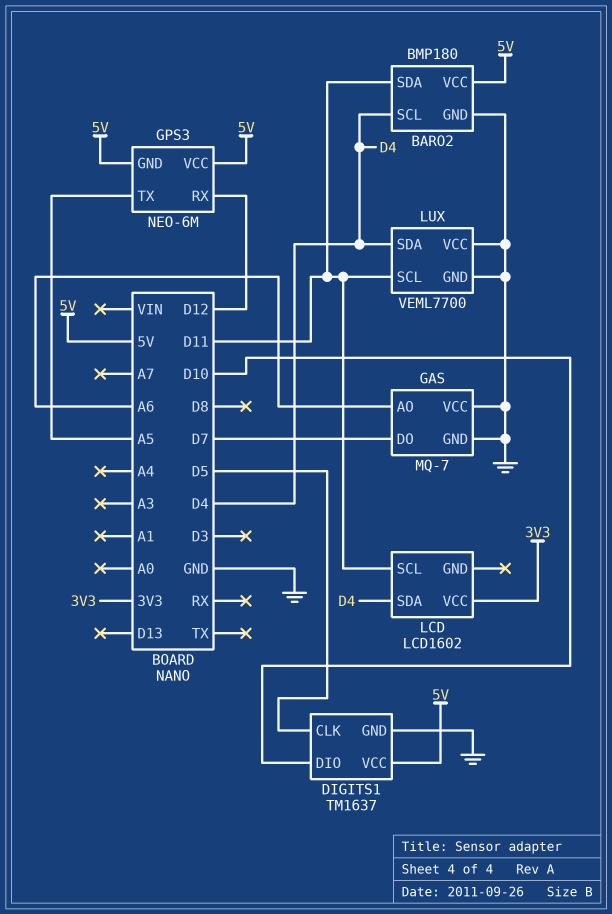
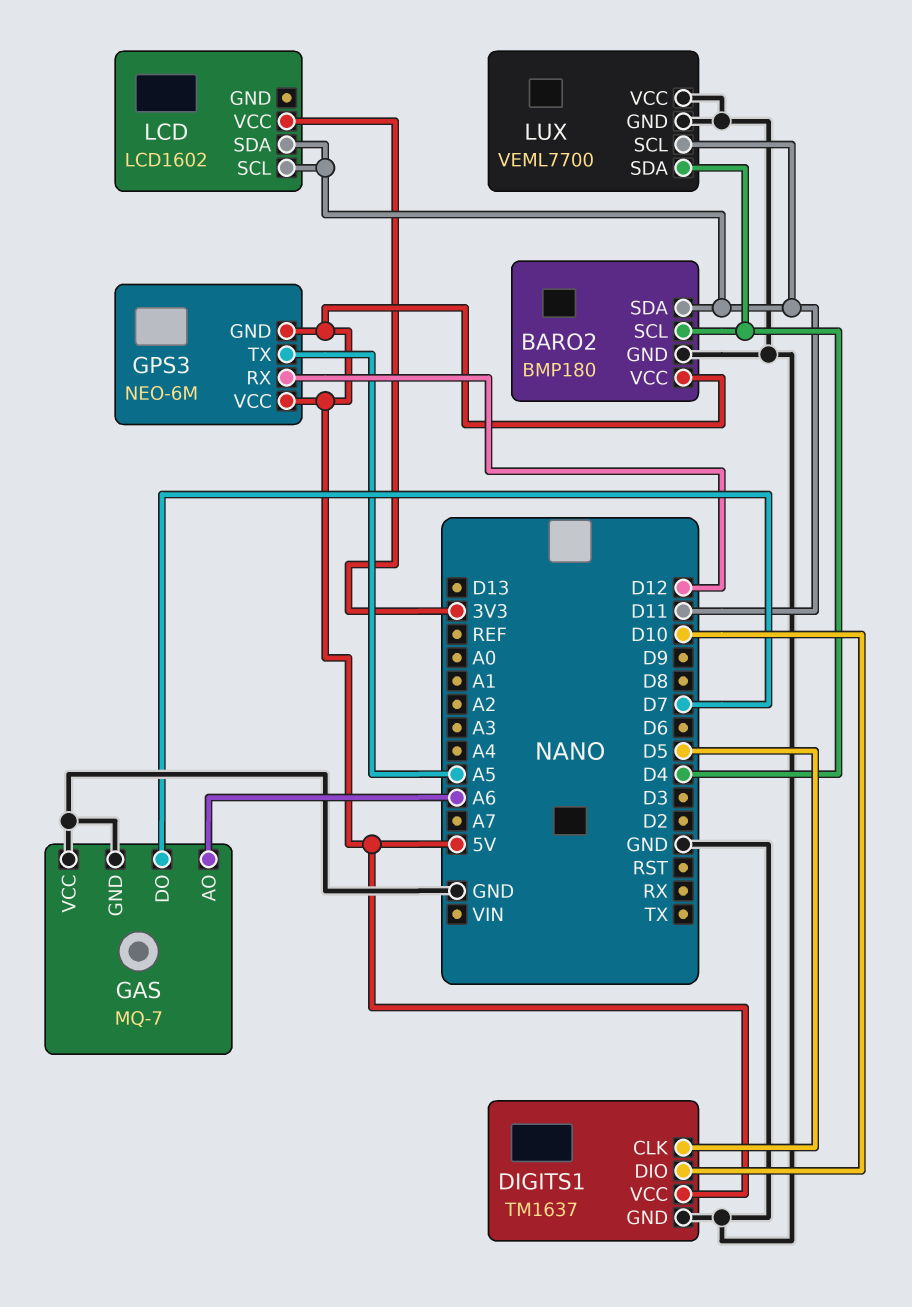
LCD pin SDA: D4 -> D11

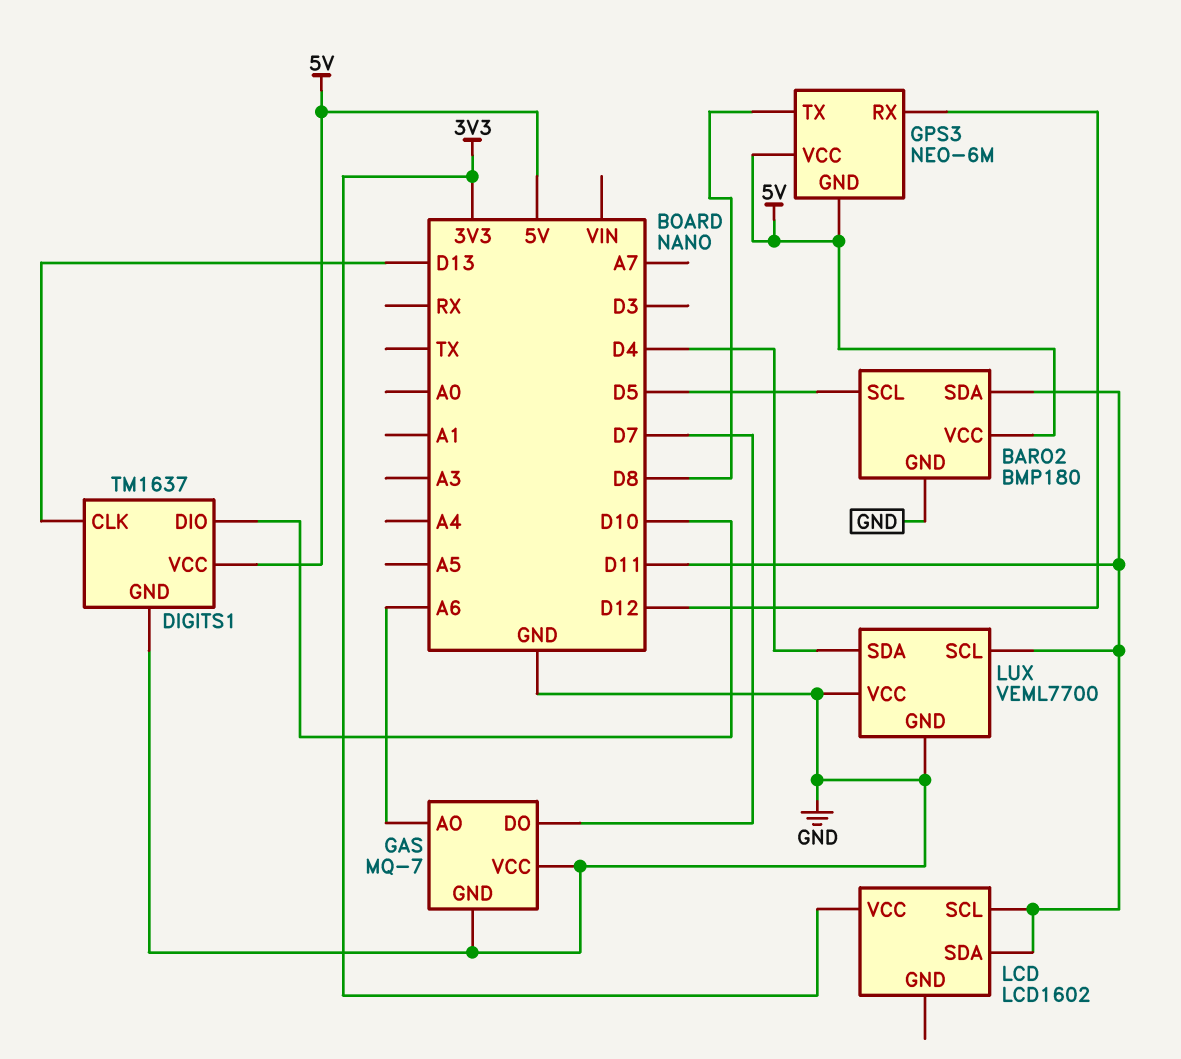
BARO2 pin SCL: D4 -> D5
DIGITS1 pin CLK: D5 -> D13
GPS3 pin TX: A5 -> D8

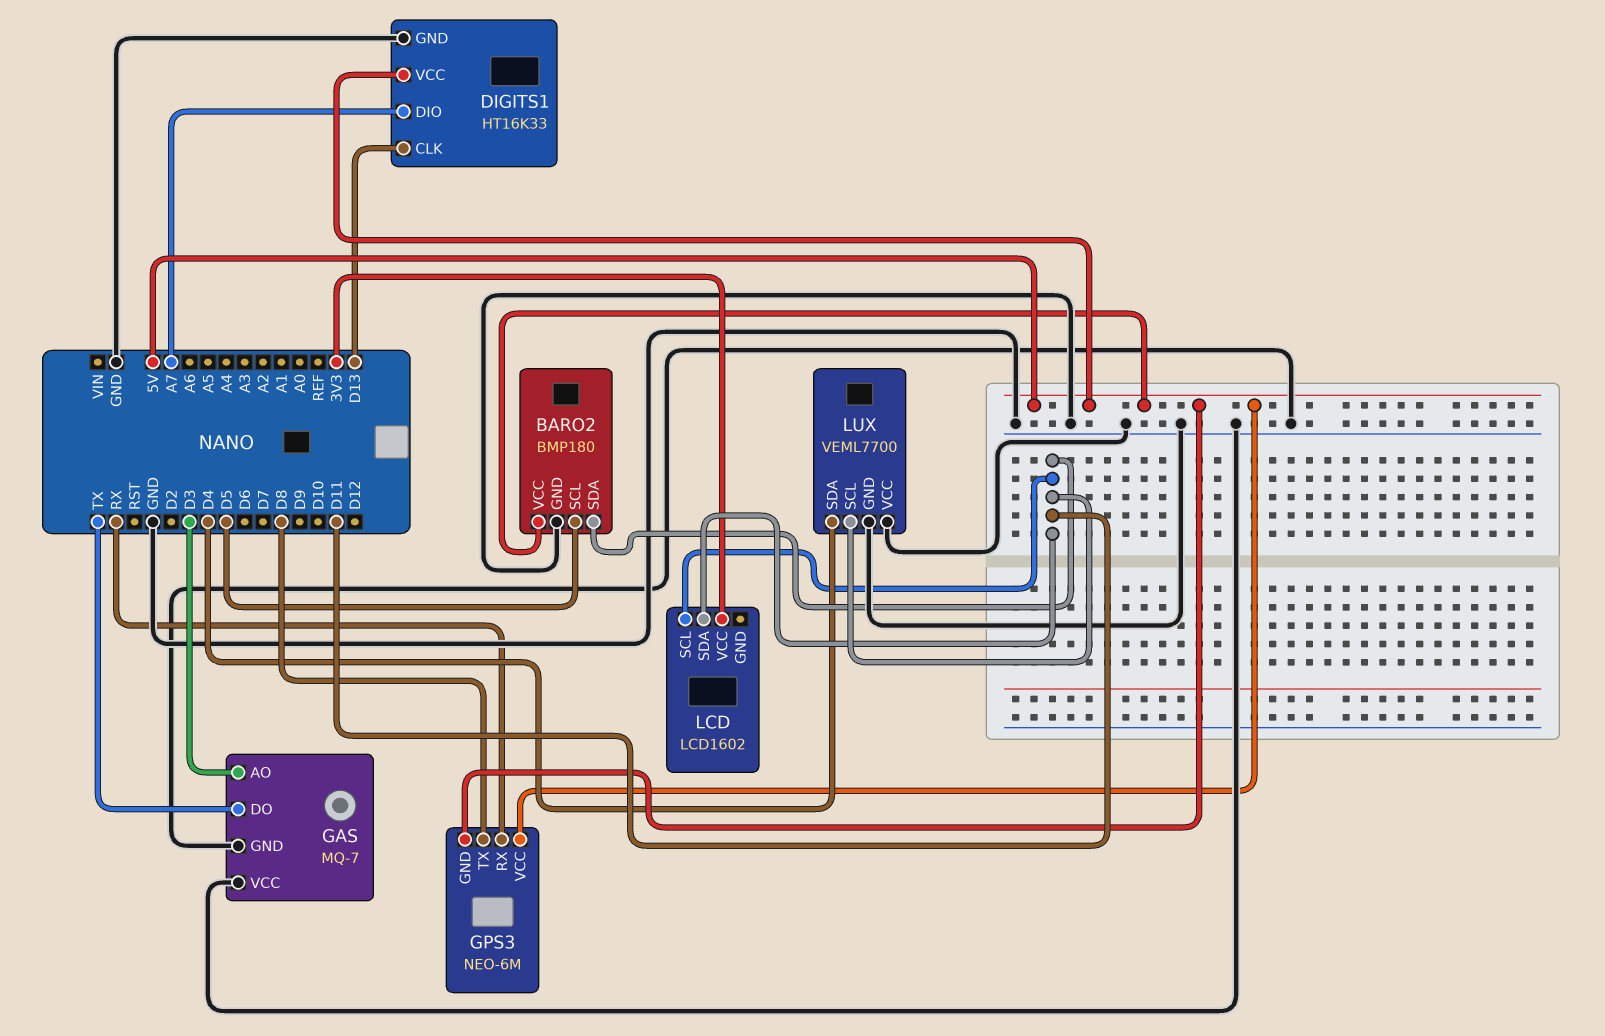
DIGITS1: TM1637 -> HT16K33
DIGITS1 pin DIO: D10 -> A7
GAS pin AO: A6 -> D3
GAS pin DO: D7 -> TX
GPS3 pin RX: D12 -> RX

